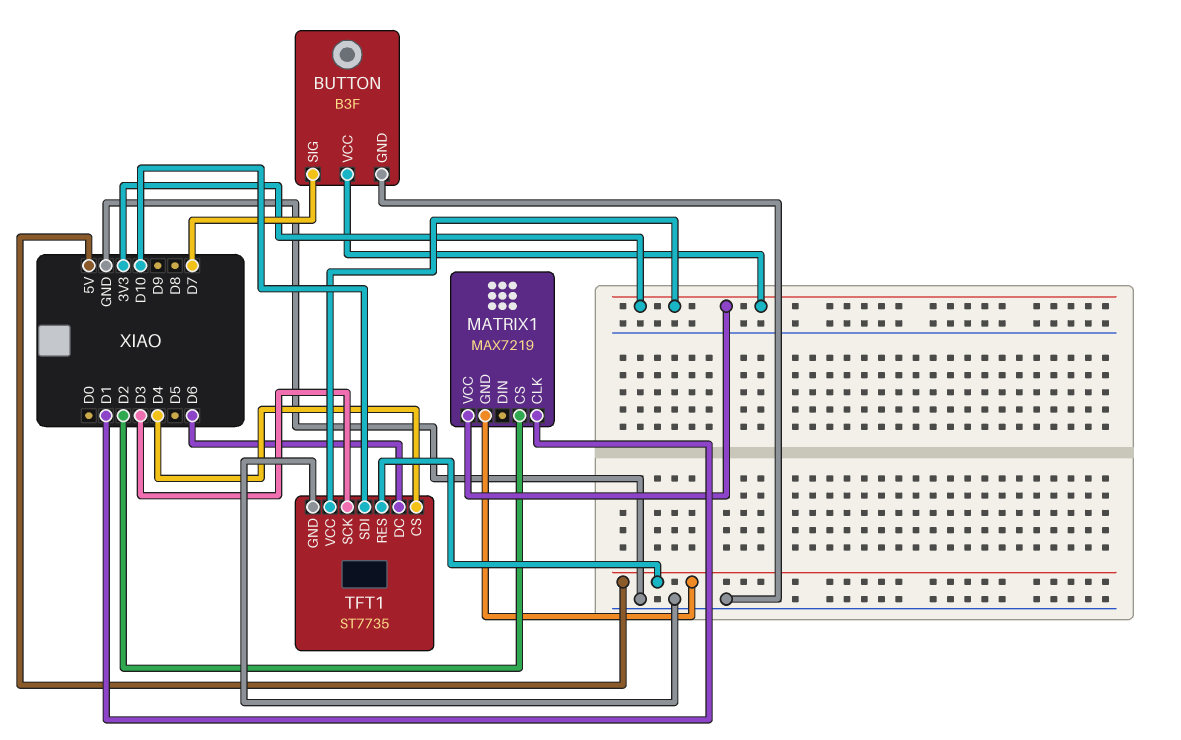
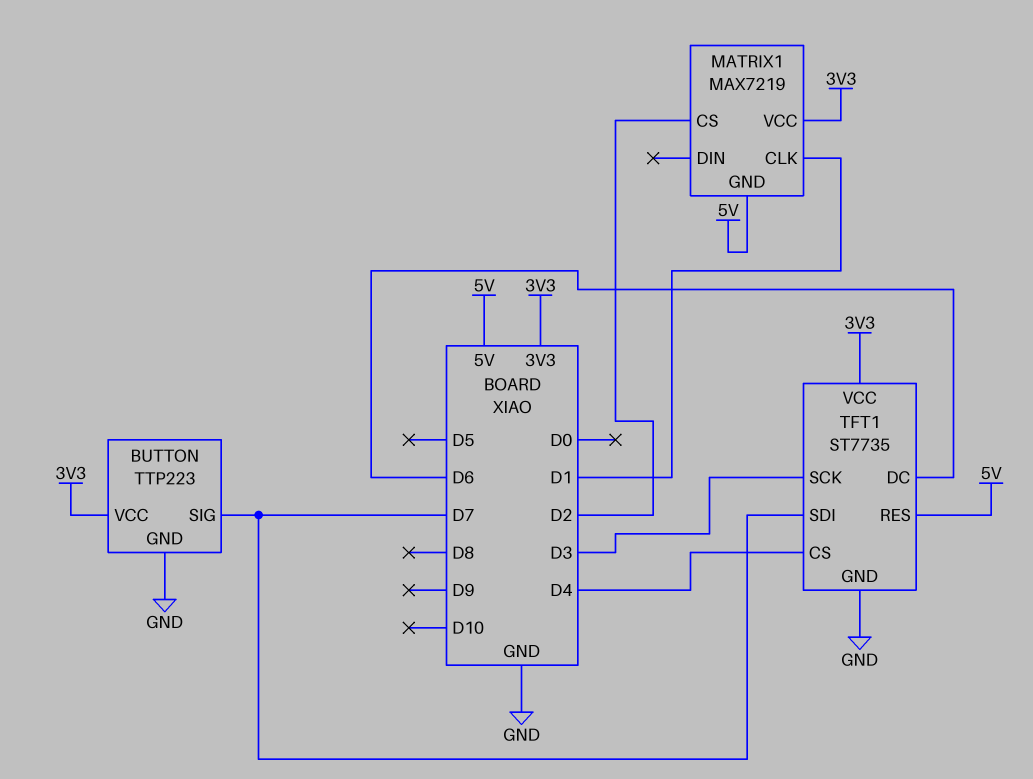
BUTTON: B3F -> TTP223
TFT1 pin SDI: D10 -> D7

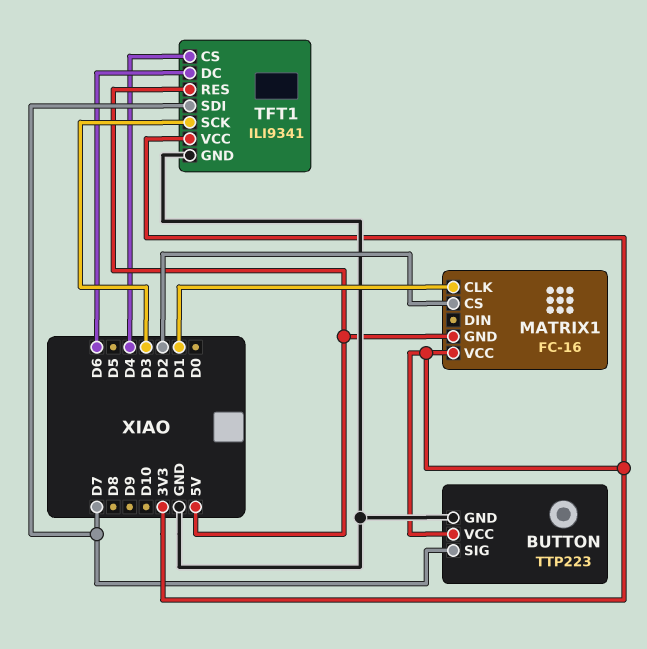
MATRIX1: MAX7219 -> FC-16
TFT1: ST7735 -> ILI9341

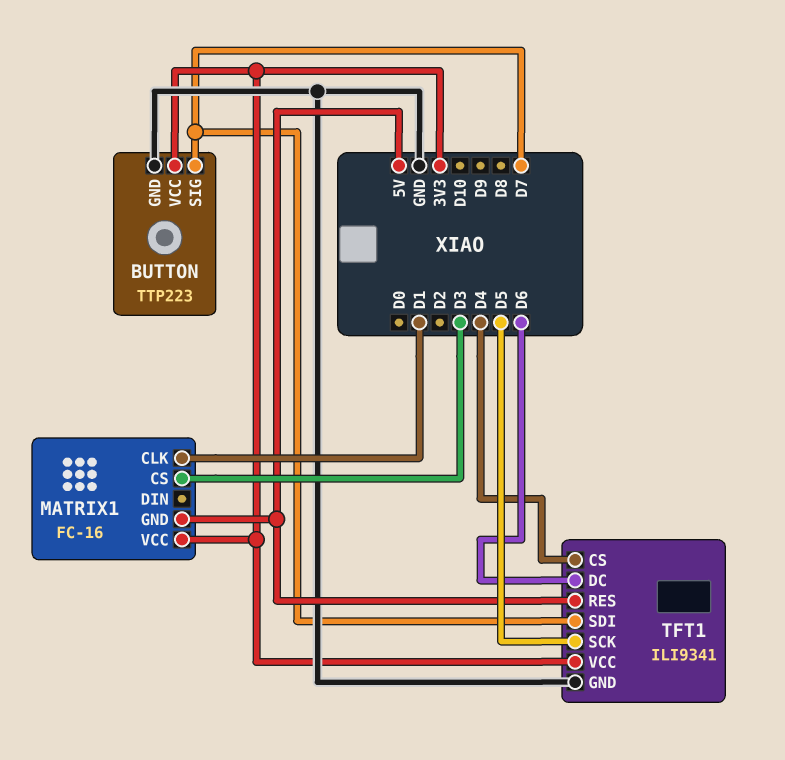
MATRIX1 pin CS: D2 -> D3
TFT1 pin SCK: D3 -> D5

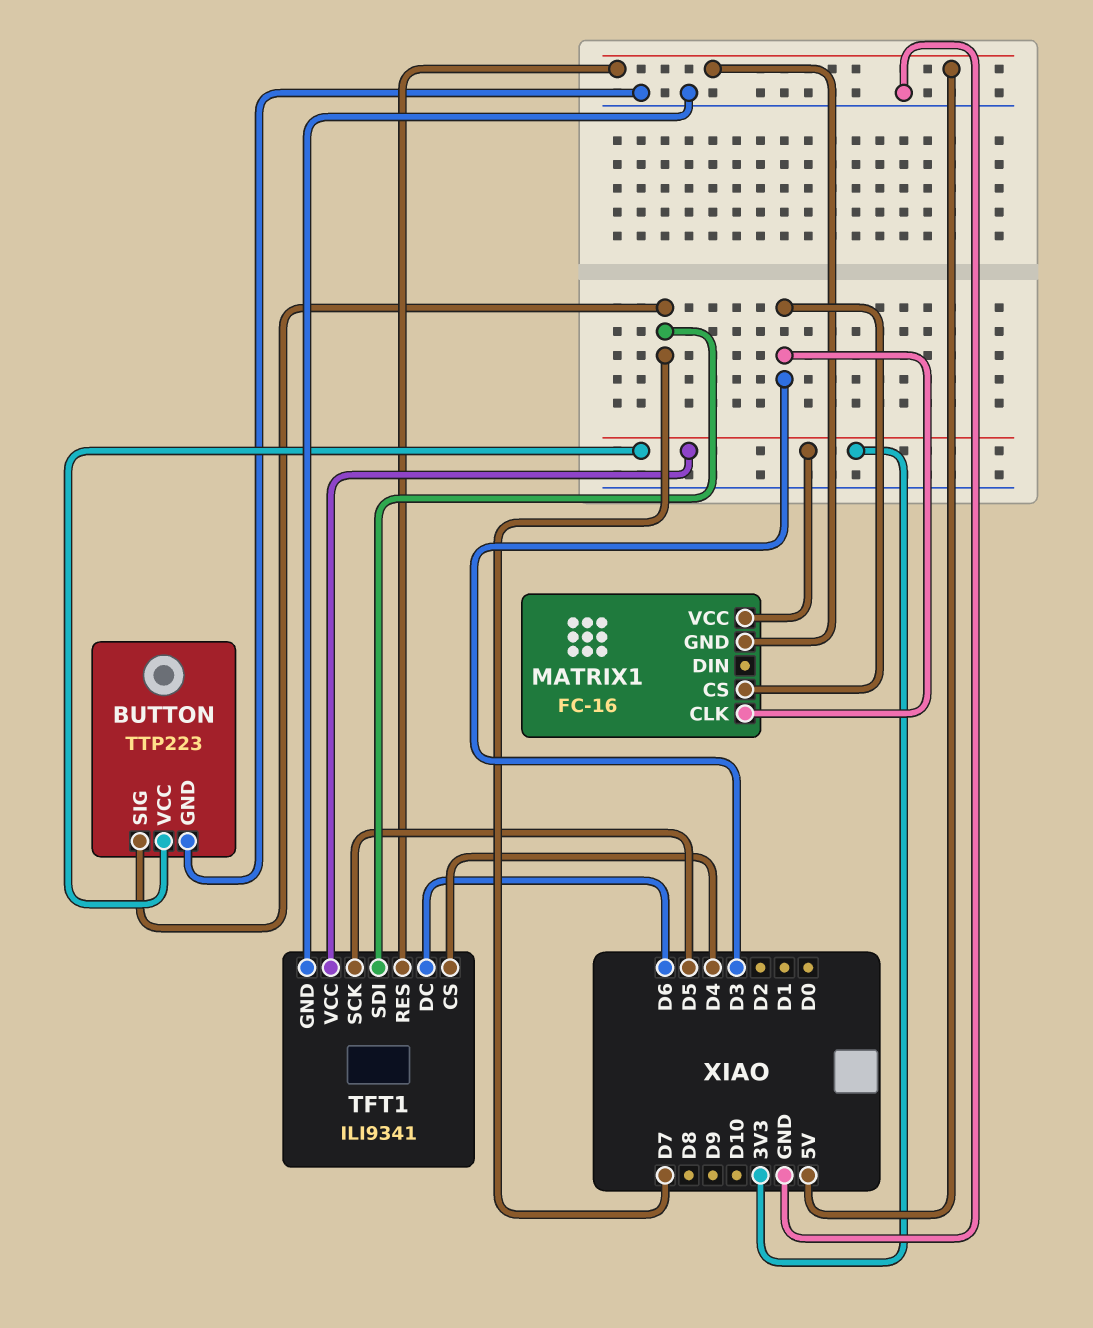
MATRIX1 pin CLK: D1 -> D3

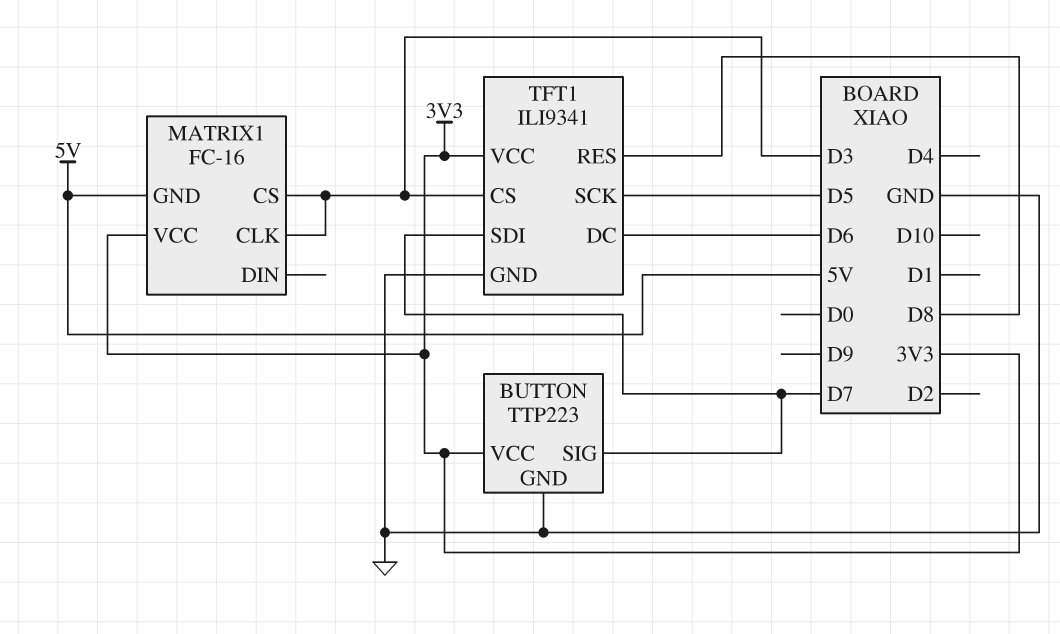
TFT1 pin CS: D4 -> D3
TFT1 pin RES: 5V -> D8

